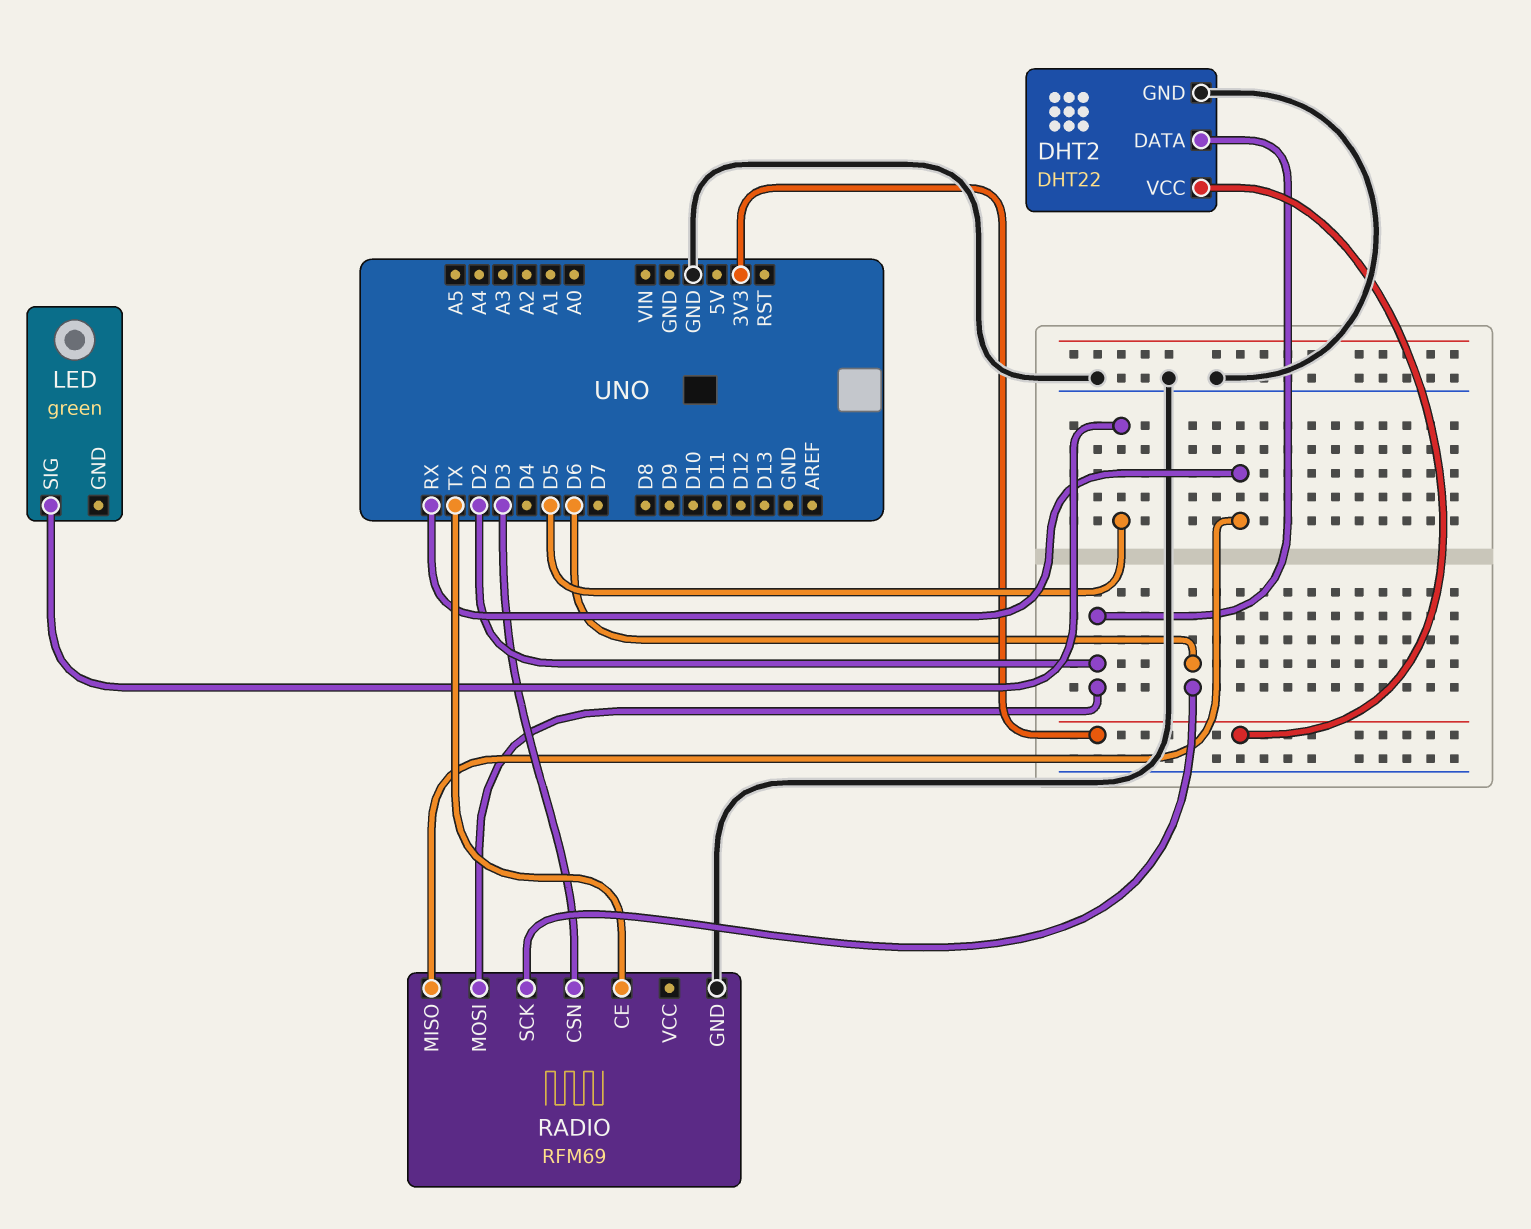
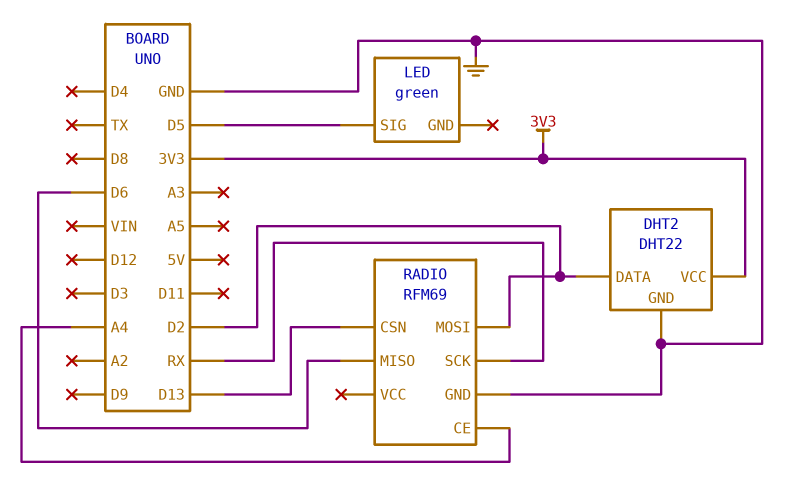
RADIO pin CE: TX -> A4
RADIO pin CSN: D3 -> D13
RADIO pin MISO: RX -> D6
RADIO pin SCK: D6 -> RX

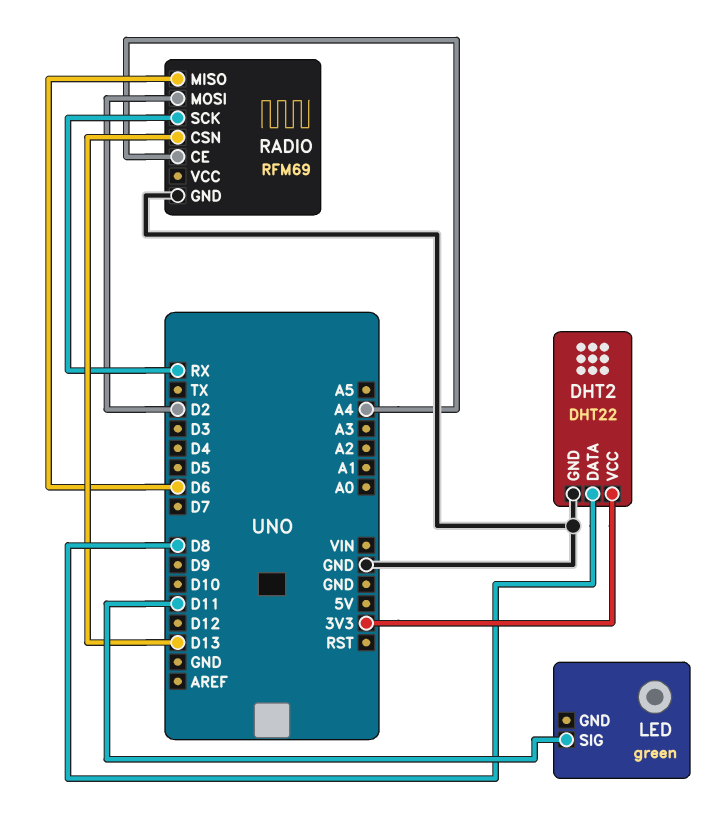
DHT2 pin DATA: D2 -> D8
LED pin SIG: D5 -> D11

